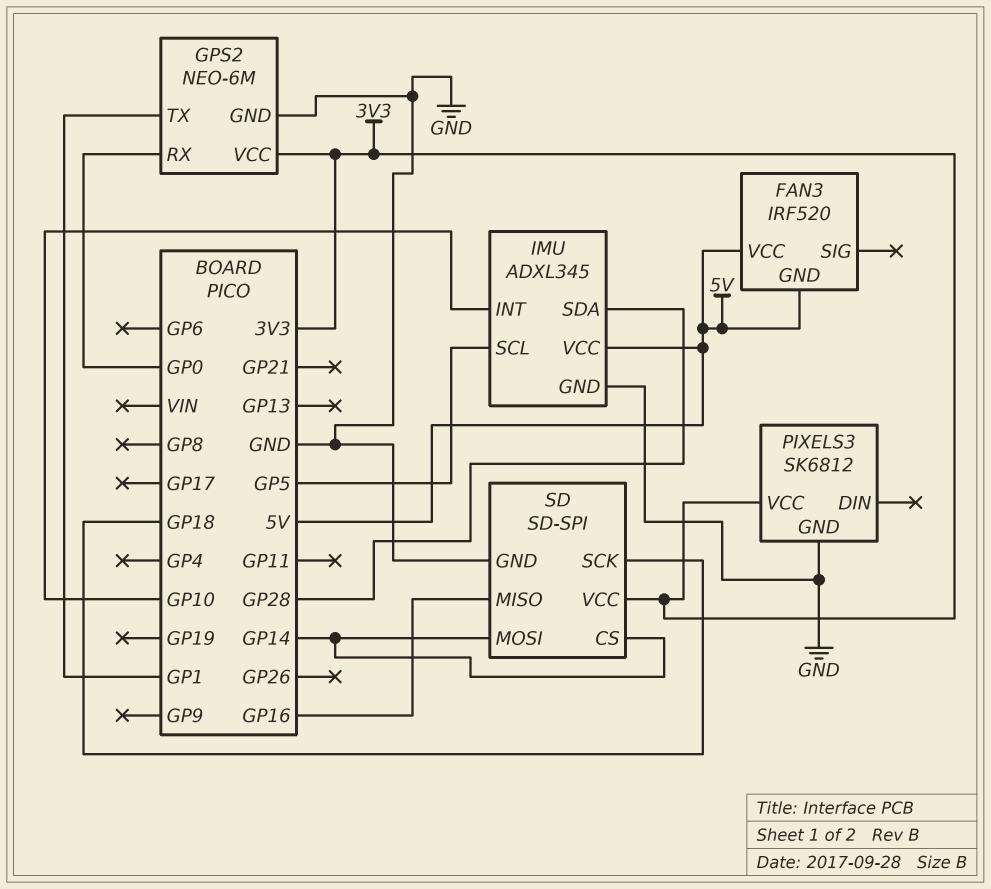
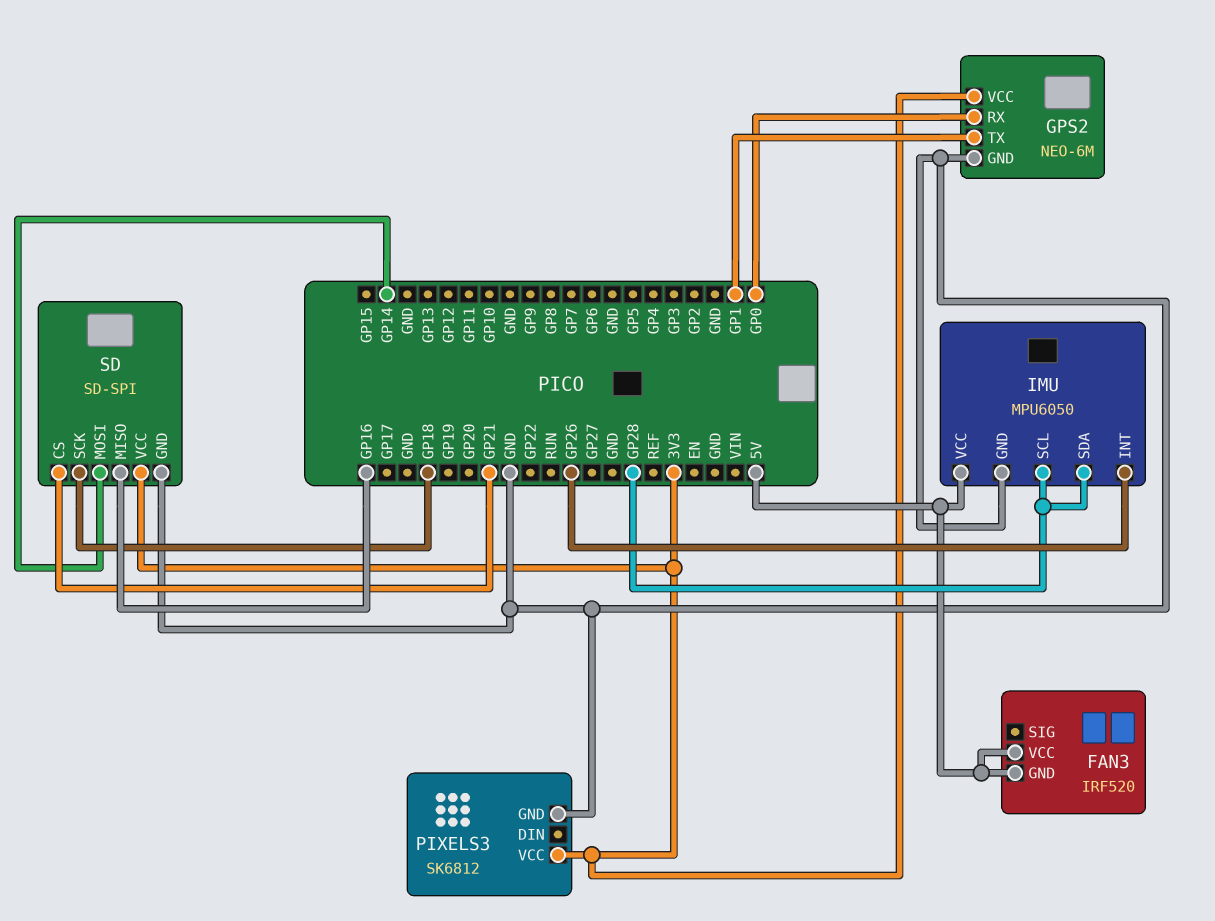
IMU: ADXL345 -> MPU6050
IMU pin INT: GP10 -> GP26
IMU pin SCL: GP5 -> GP28
SD pin CS: GP14 -> GP21

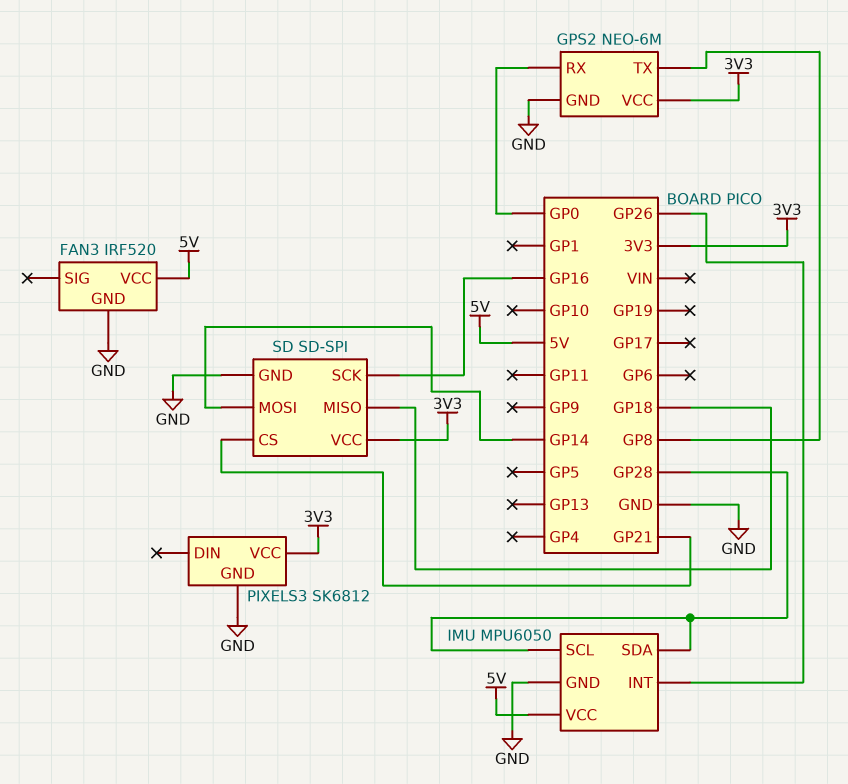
FAN3 pin GND: 5V -> GND
GPS2 pin TX: GP1 -> GP8
SD pin MISO: GP16 -> GP18
SD pin SCK: GP18 -> GP16

